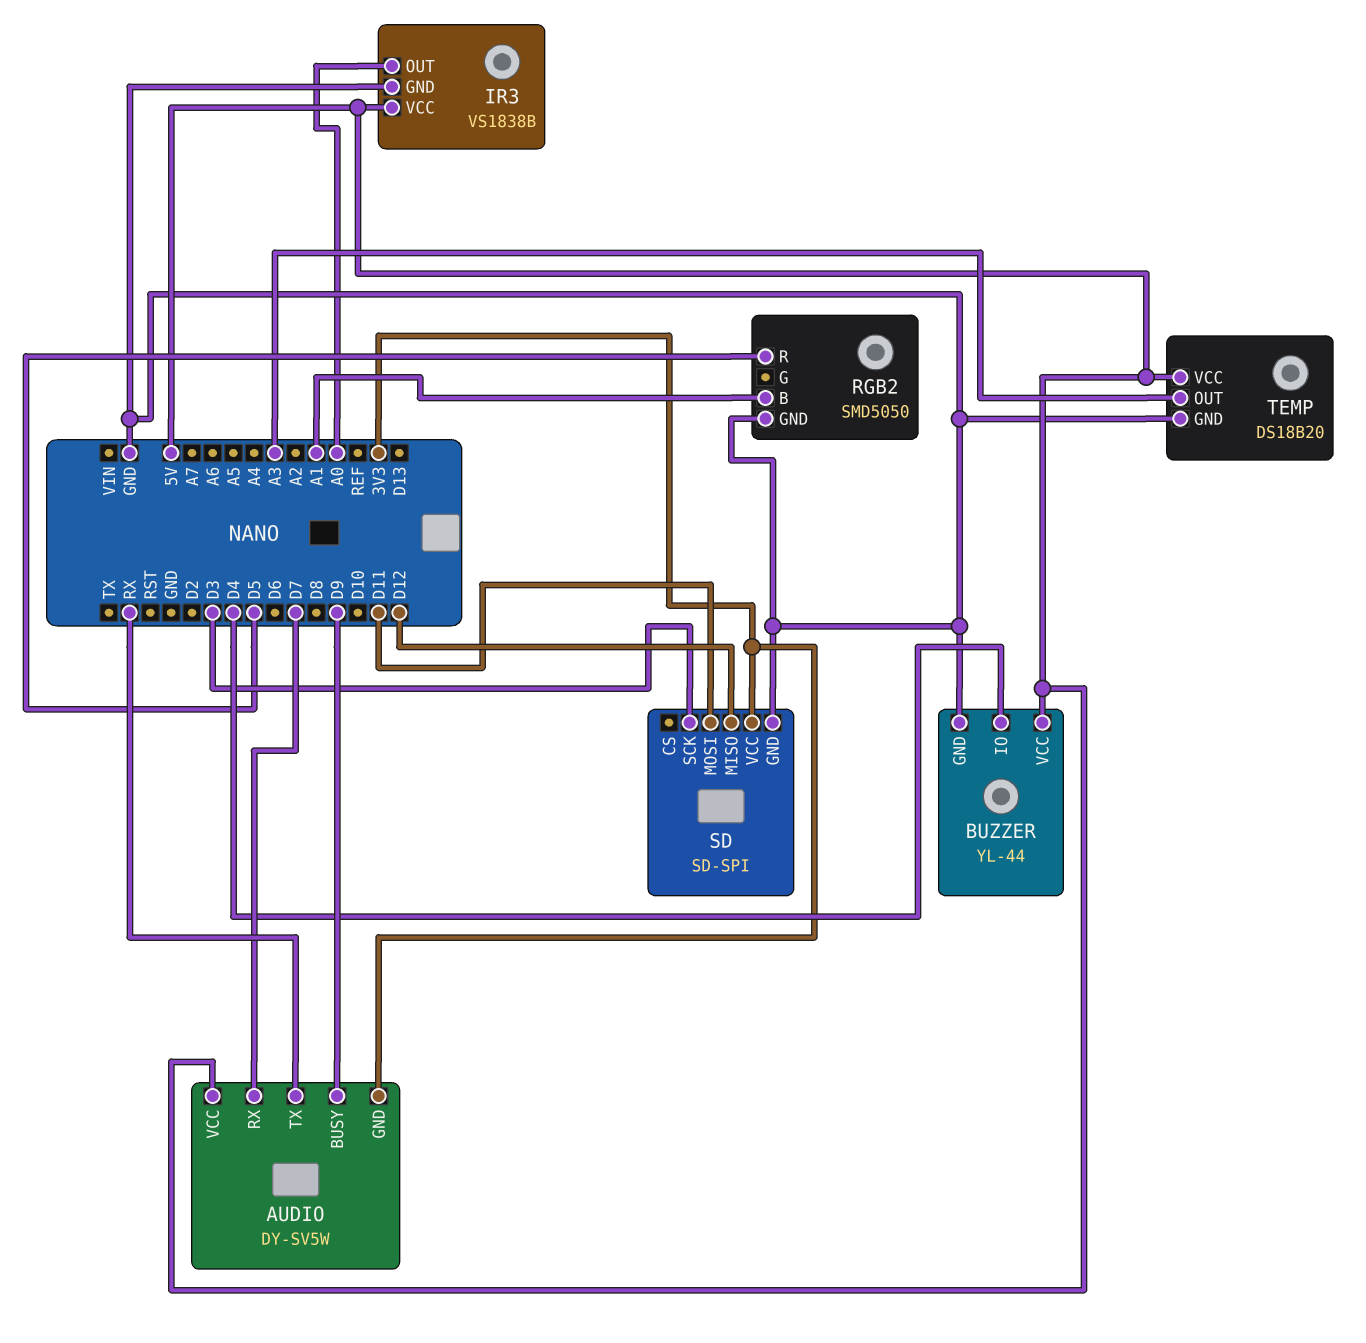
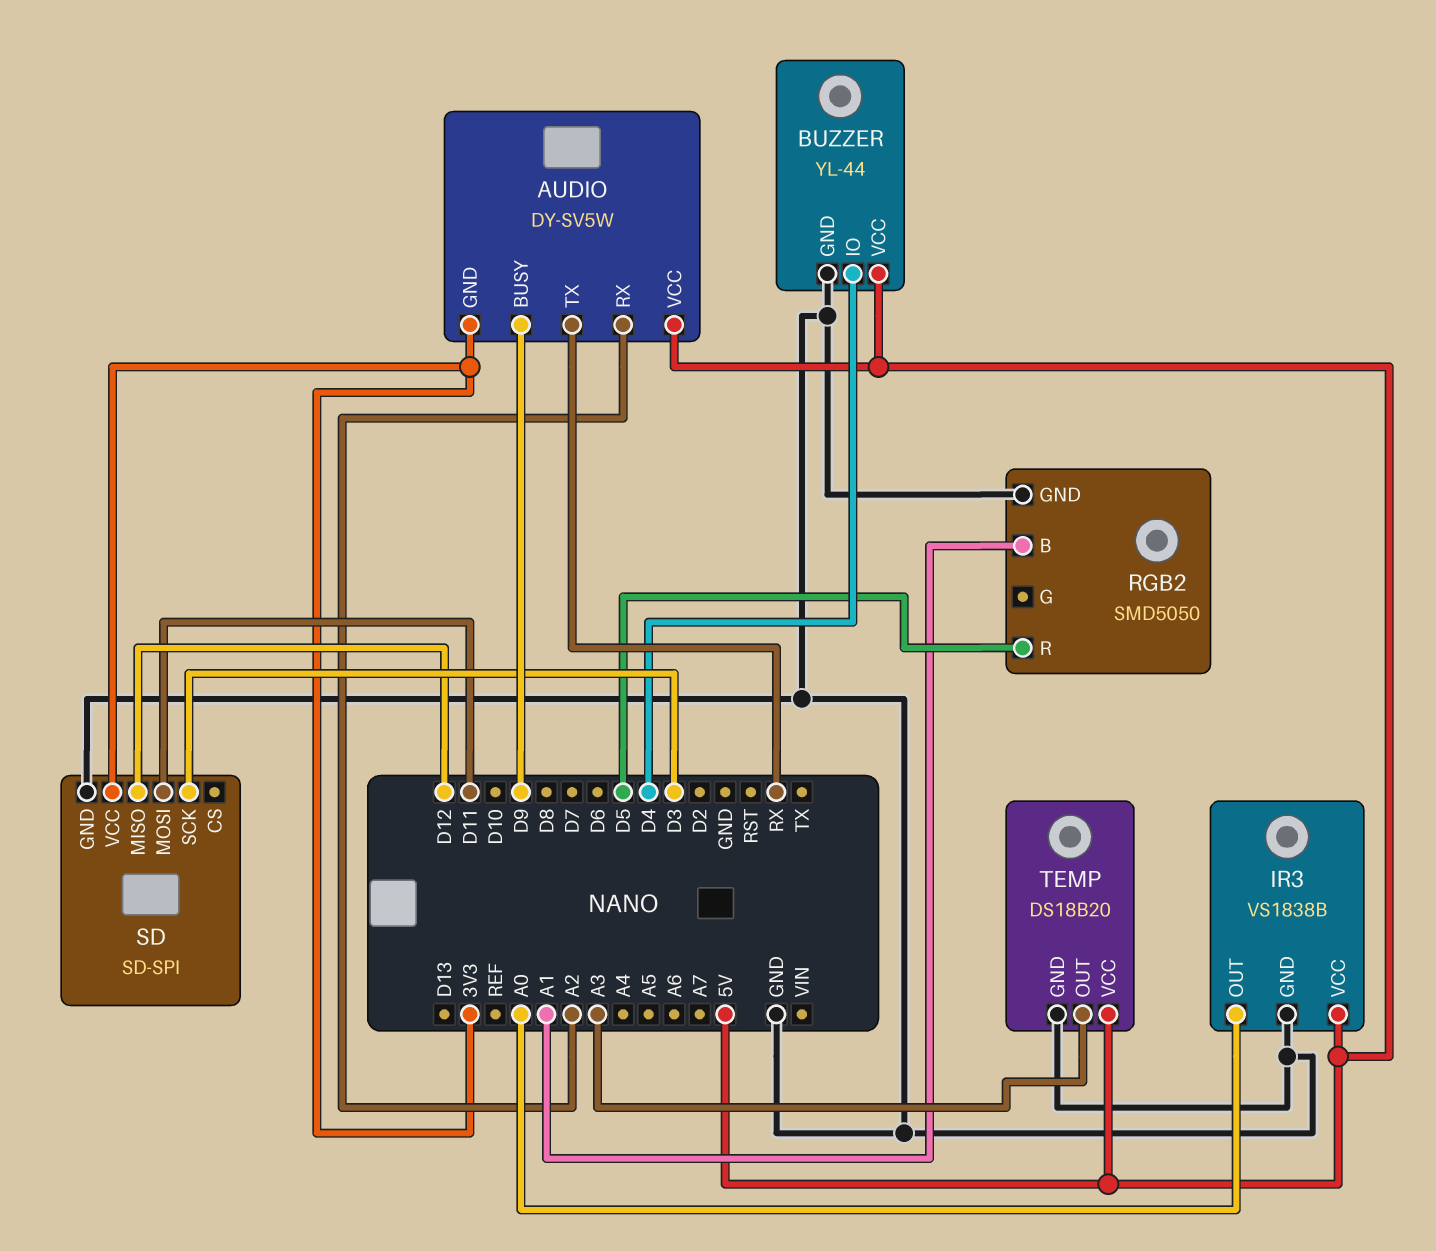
AUDIO pin RX: D7 -> A2

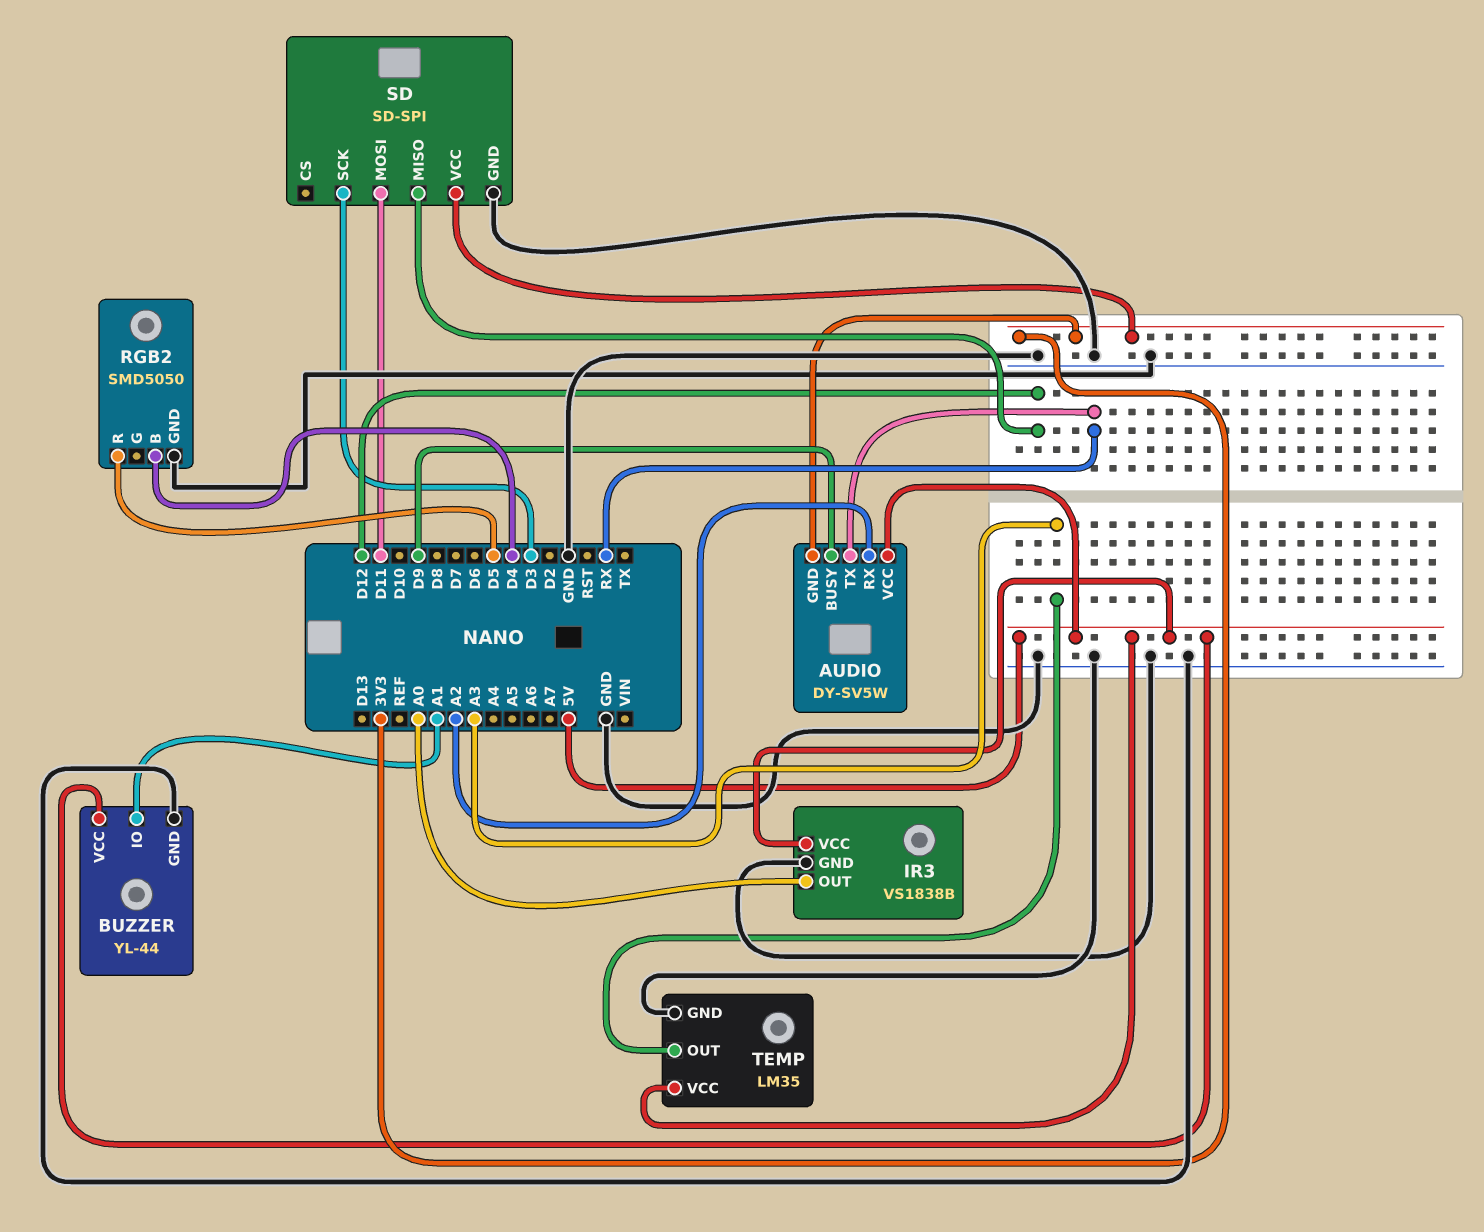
BUZZER pin IO: D4 -> A1
RGB2 pin B: A1 -> D4
TEMP: DS18B20 -> LM35

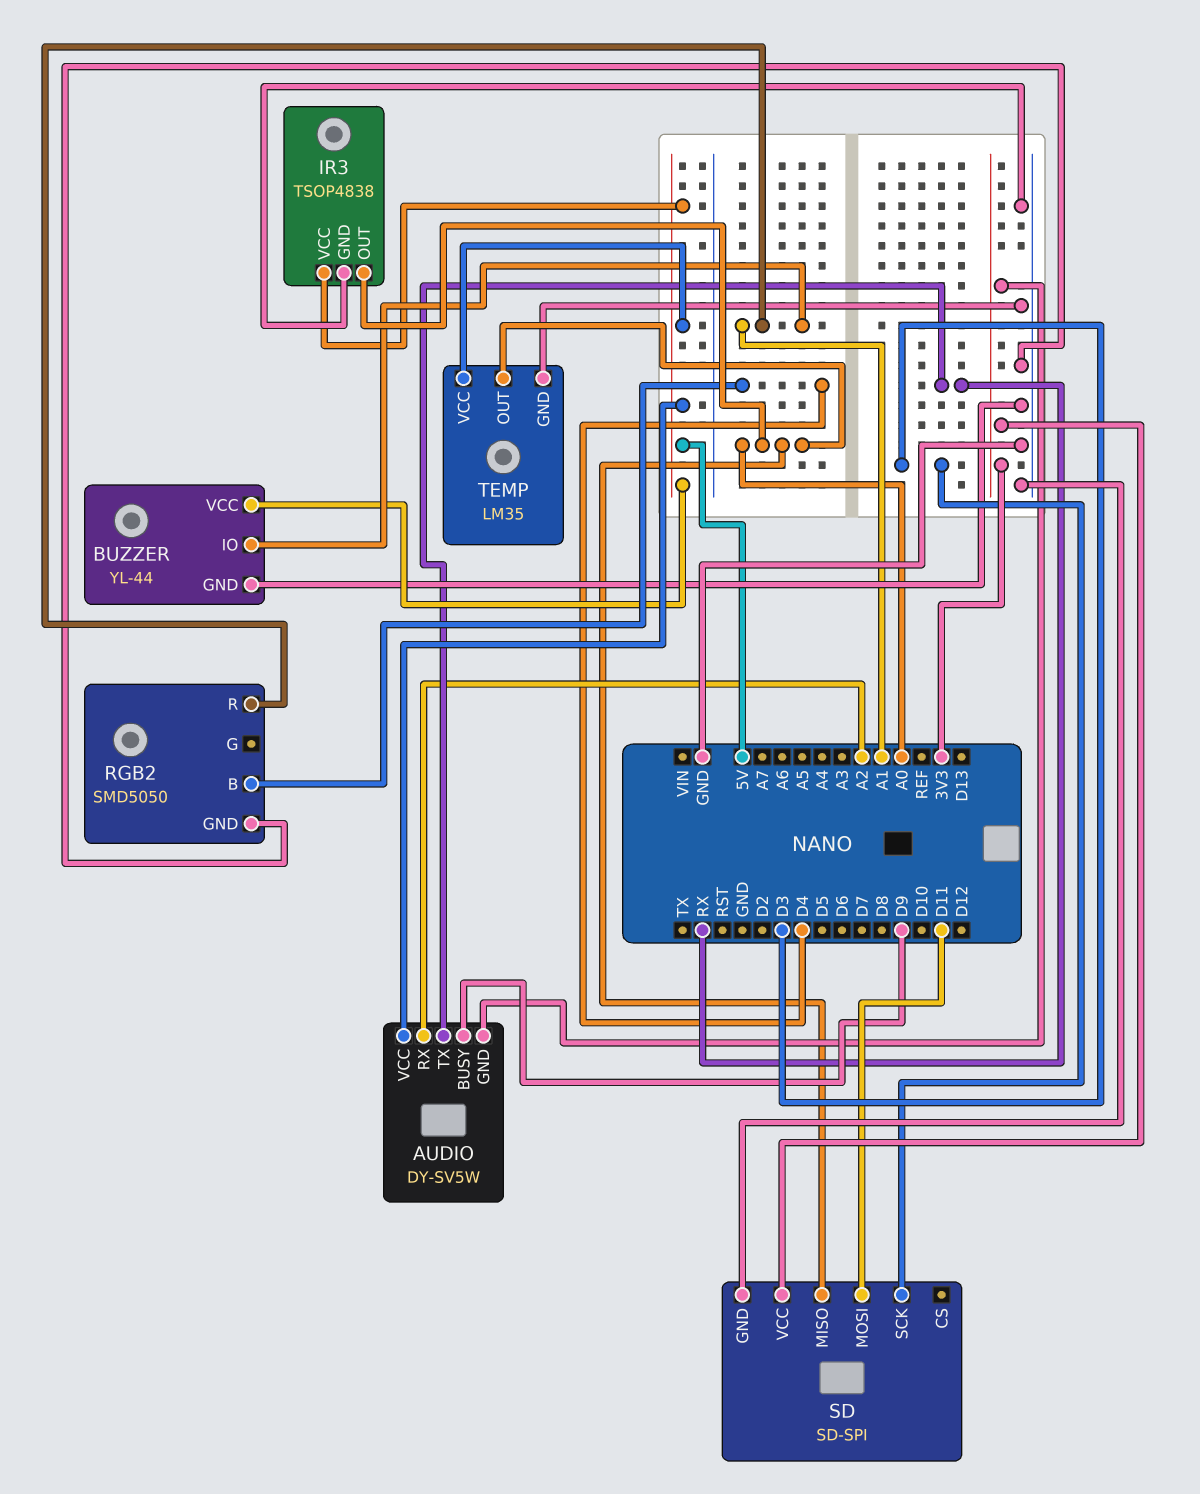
IR3: VS1838B -> TSOP4838
RGB2 pin R: D5 -> A1
SD pin MISO: D12 -> A0
TEMP pin OUT: A3 -> A0

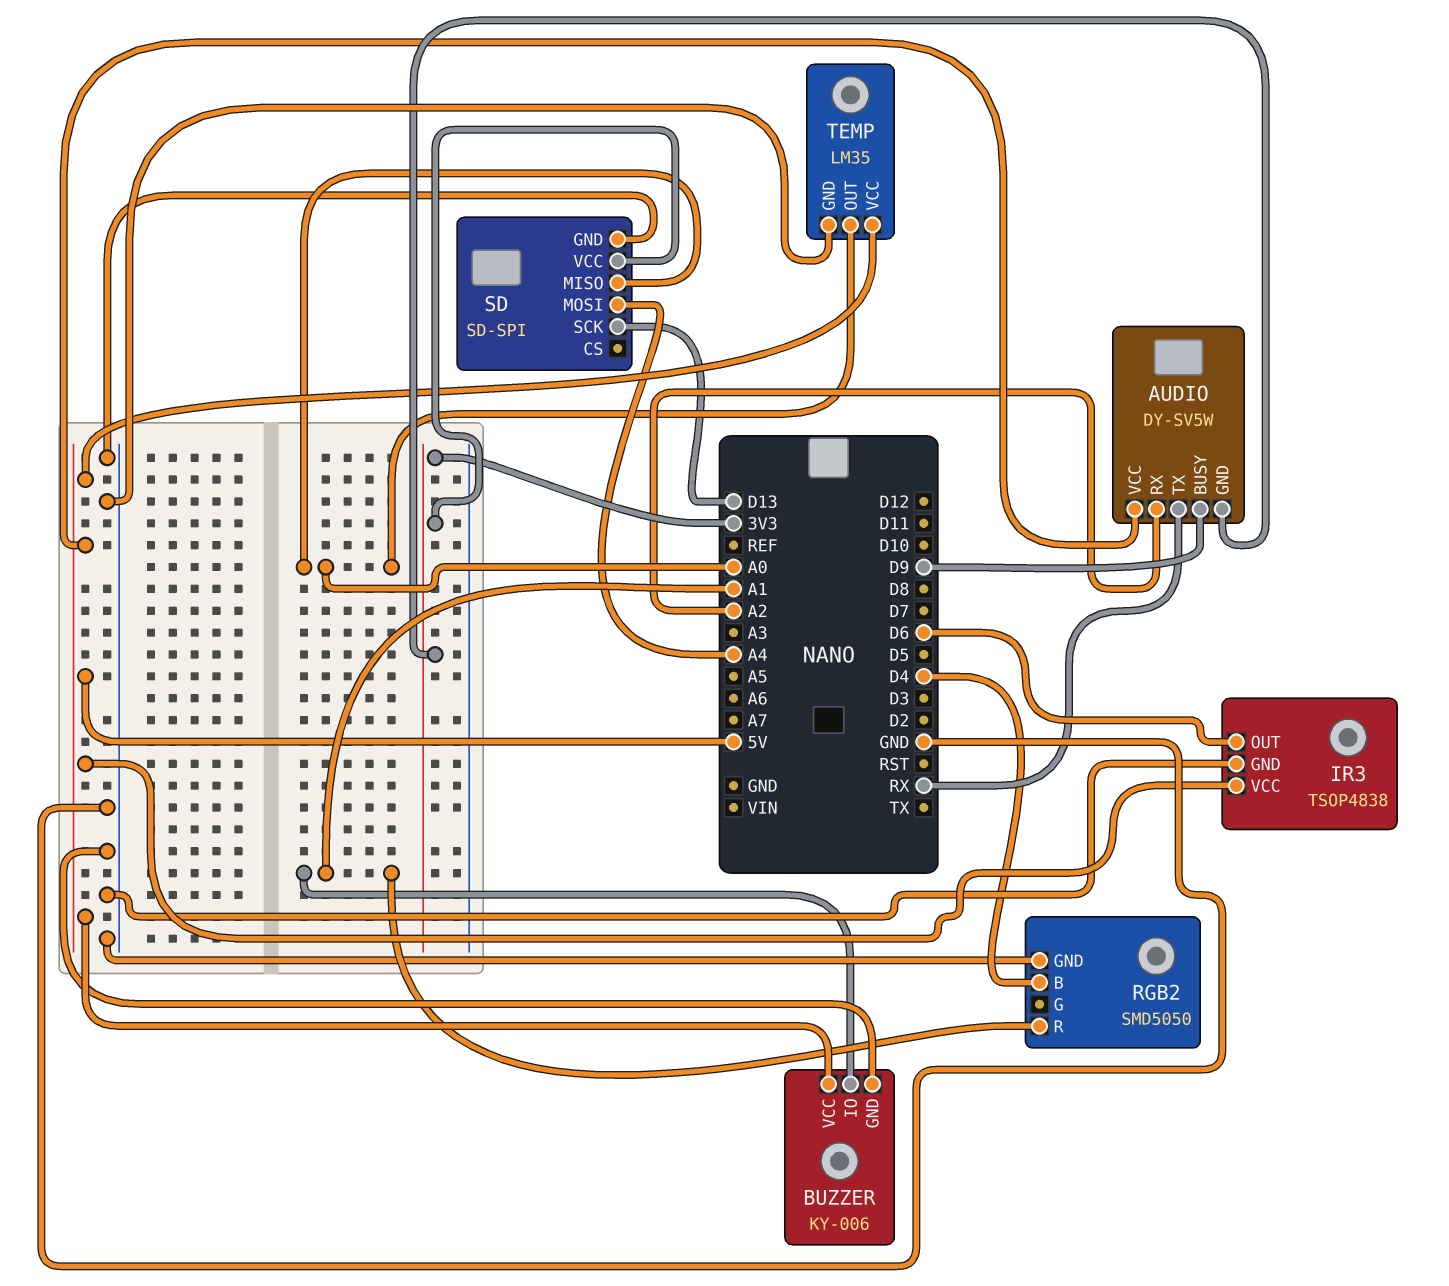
BUZZER: YL-44 -> KY-006
IR3 pin OUT: A0 -> D6
SD pin MOSI: D11 -> A4
SD pin SCK: D3 -> D13

